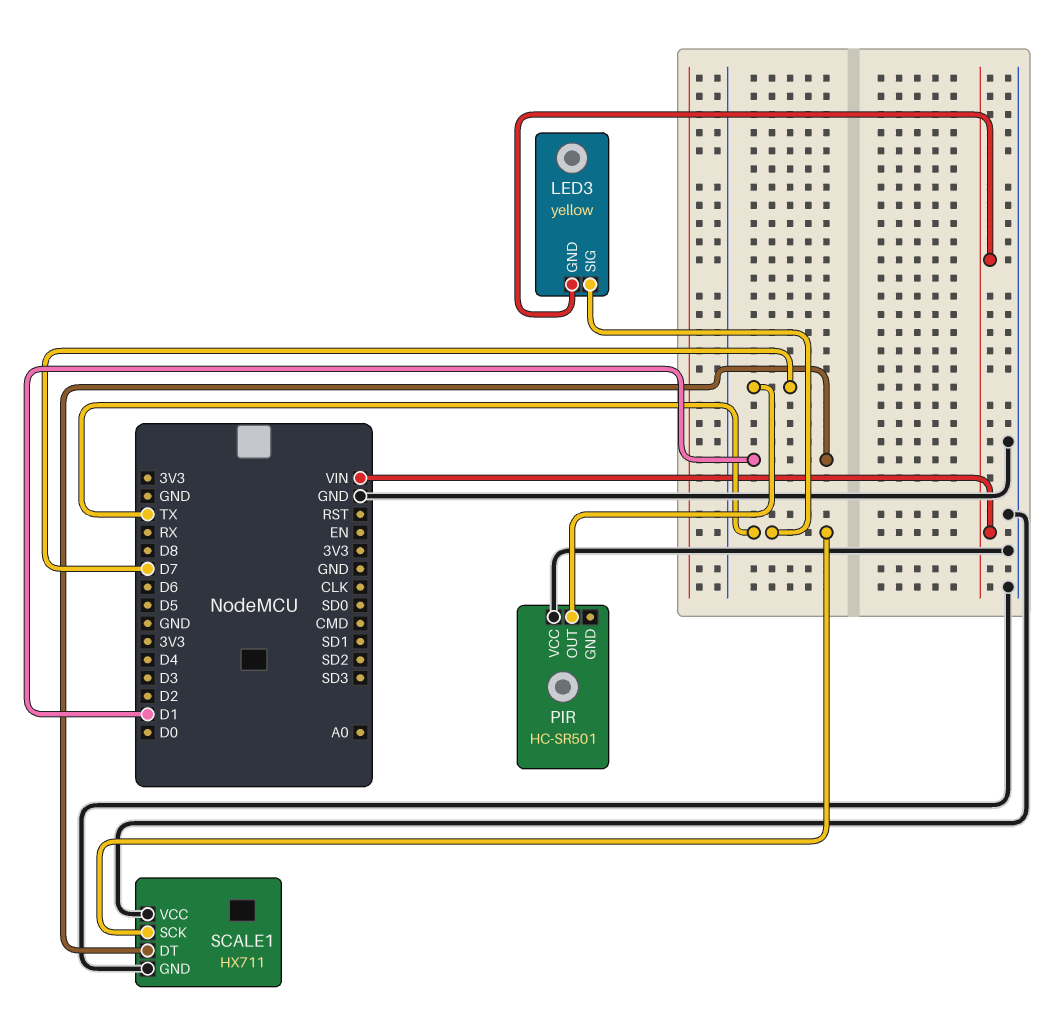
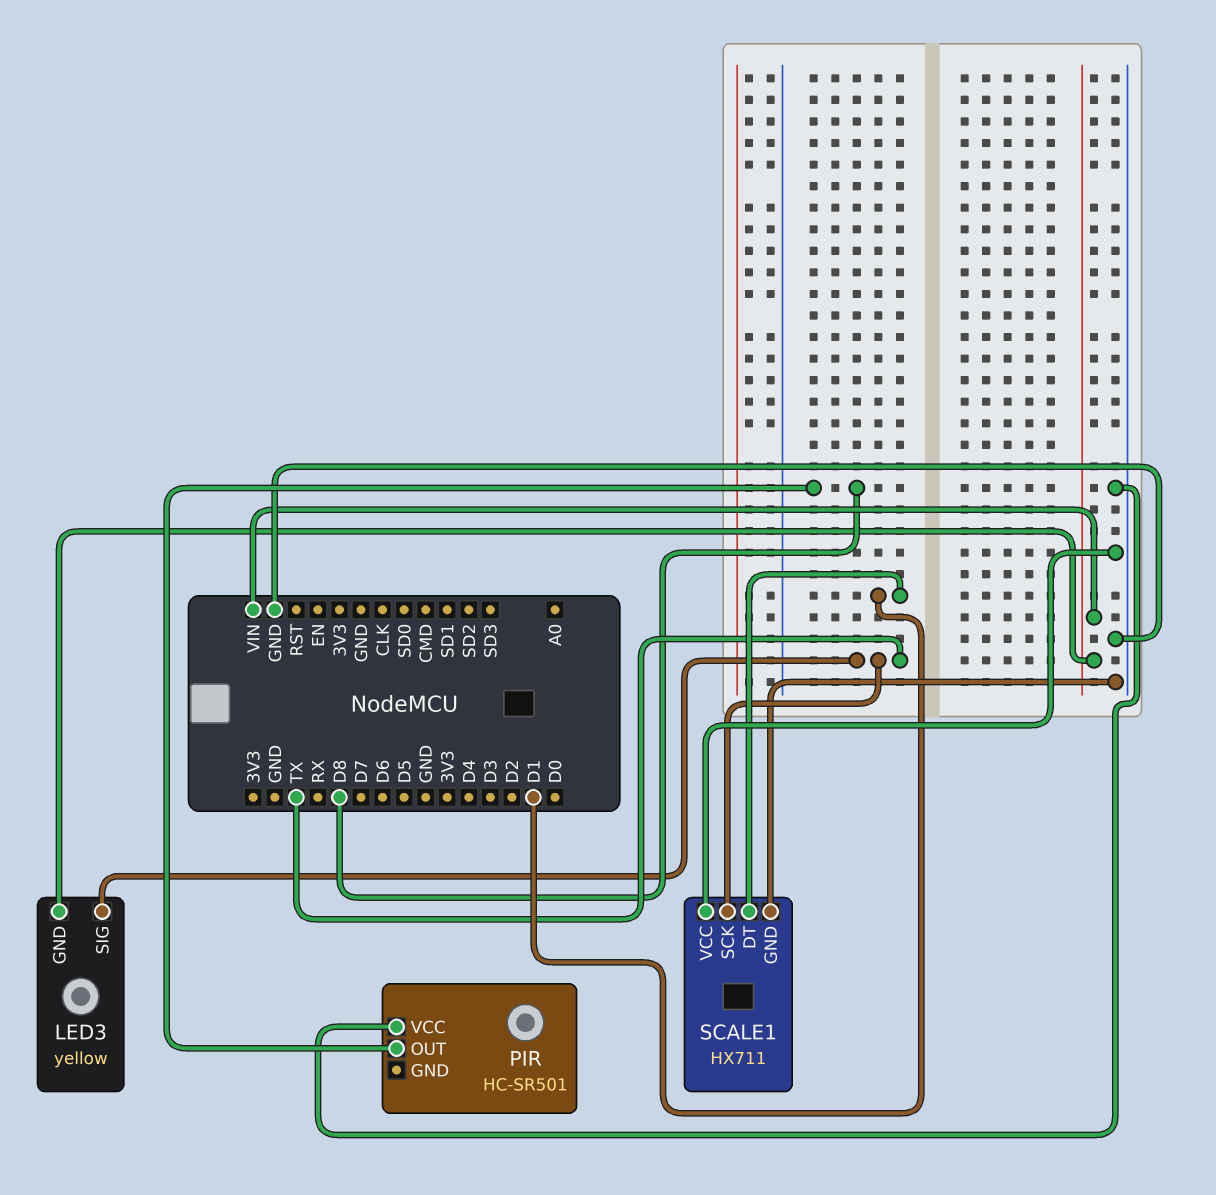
PIR pin OUT: D7 -> D8

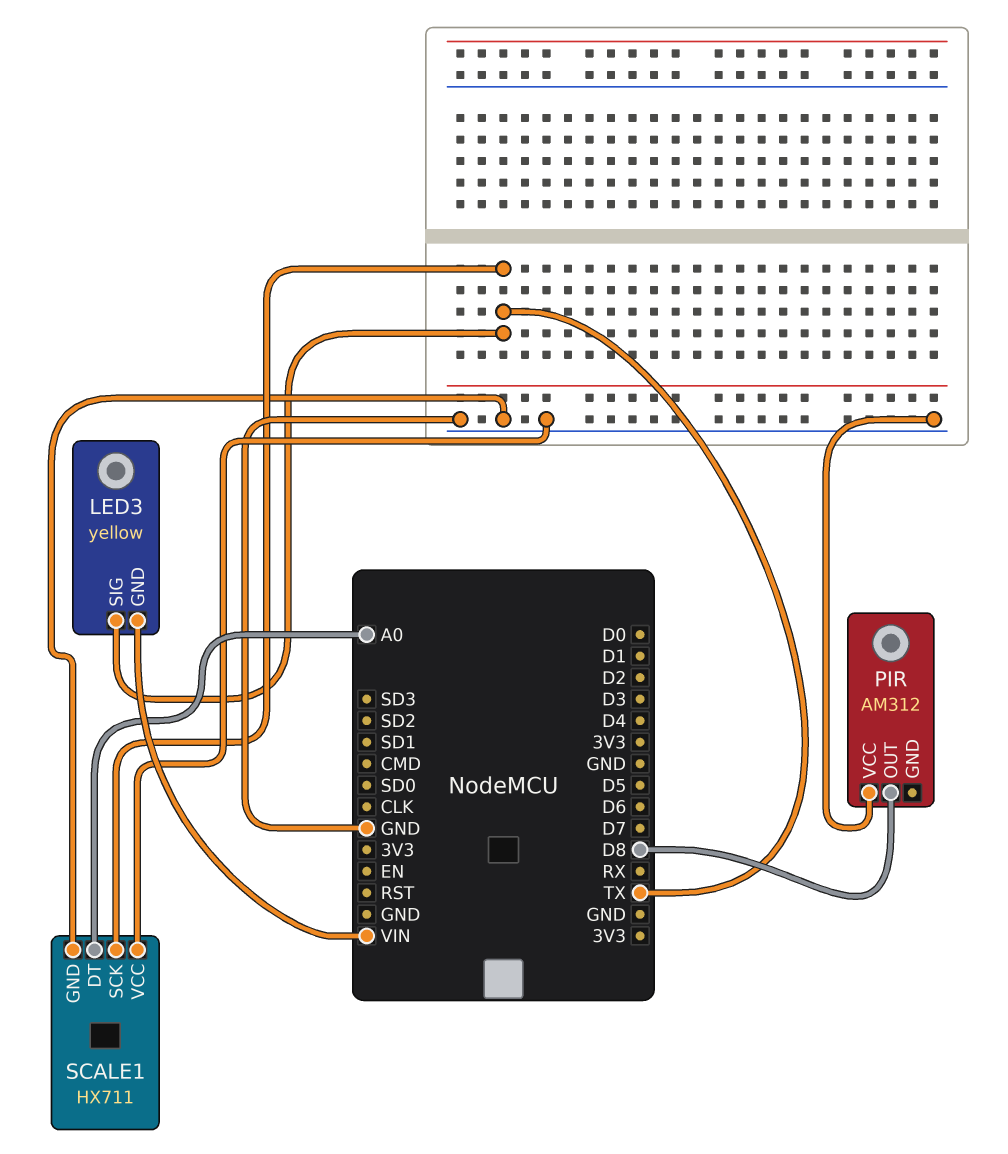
PIR: HC-SR501 -> AM312
SCALE1 pin DT: D1 -> A0

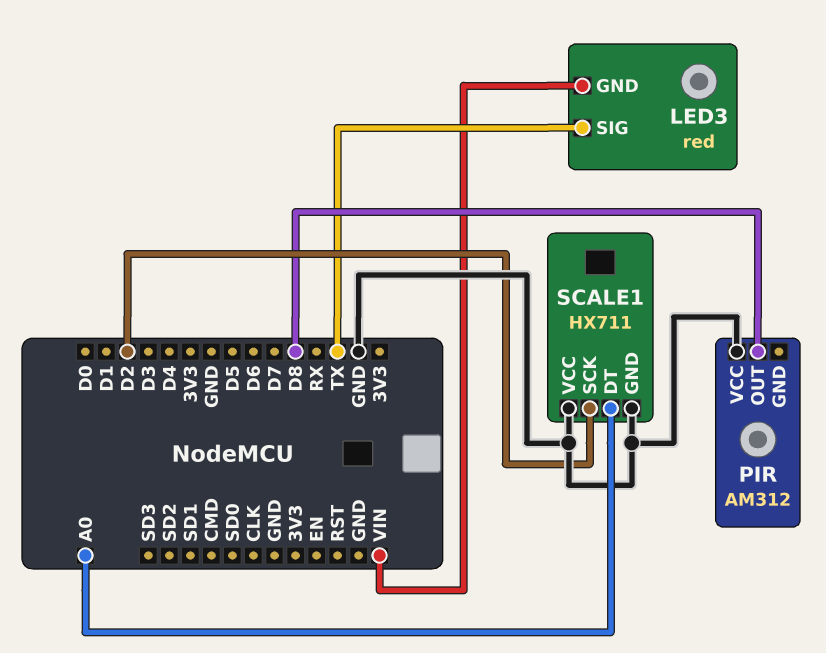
LED3: yellow -> red
SCALE1 pin SCK: TX -> D2

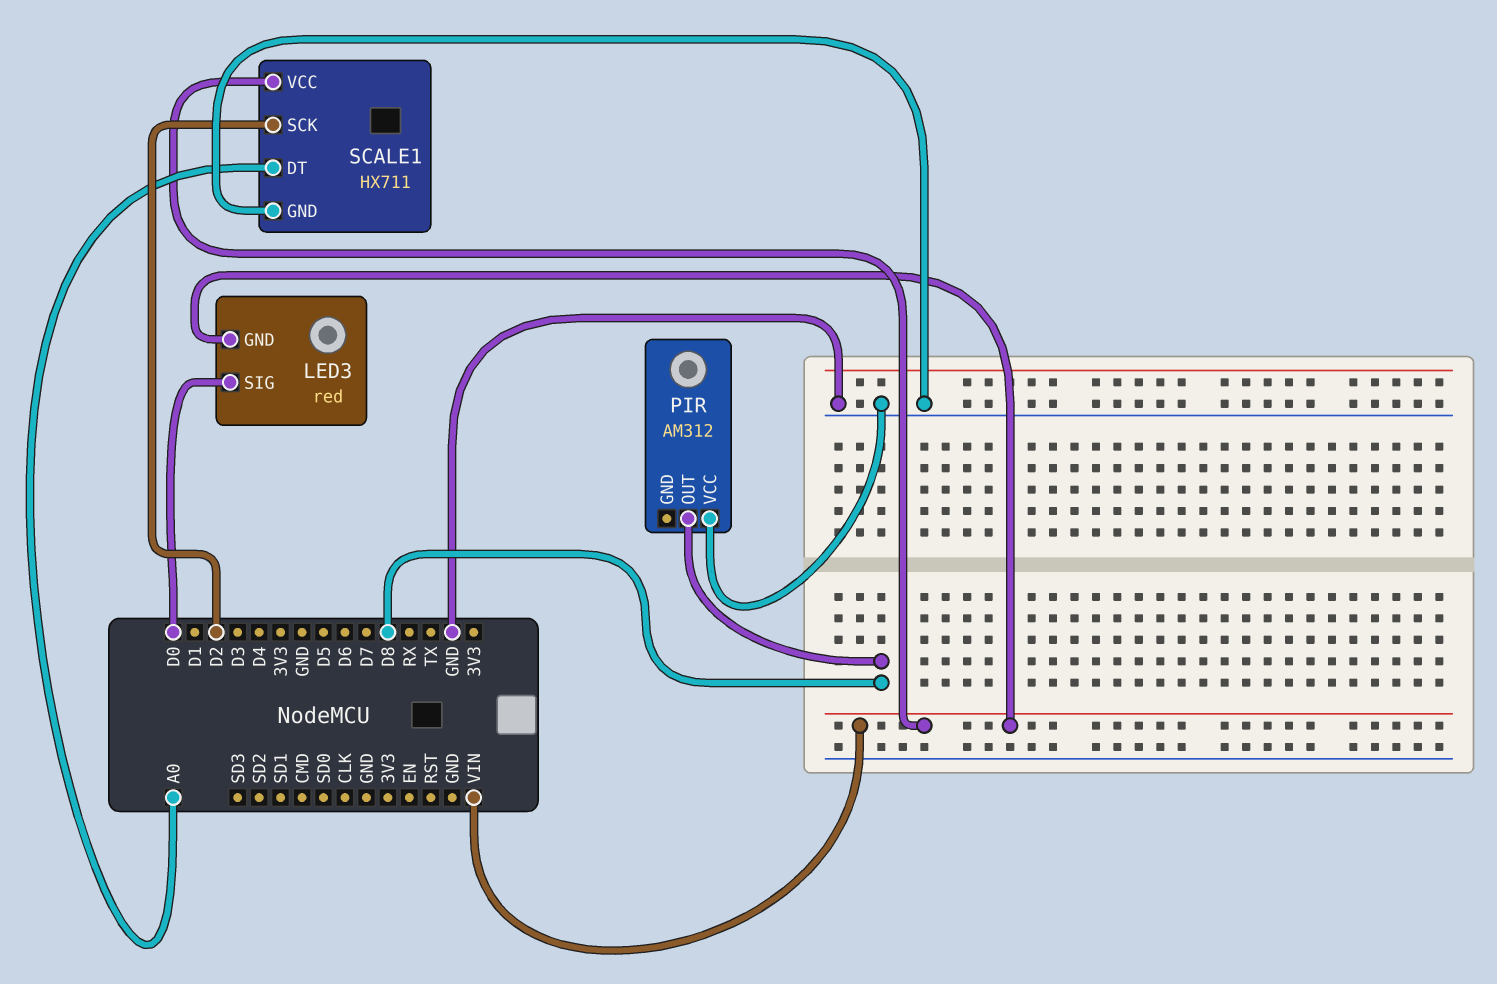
LED3 pin SIG: TX -> D0
SCALE1 pin VCC: GND -> VIN

